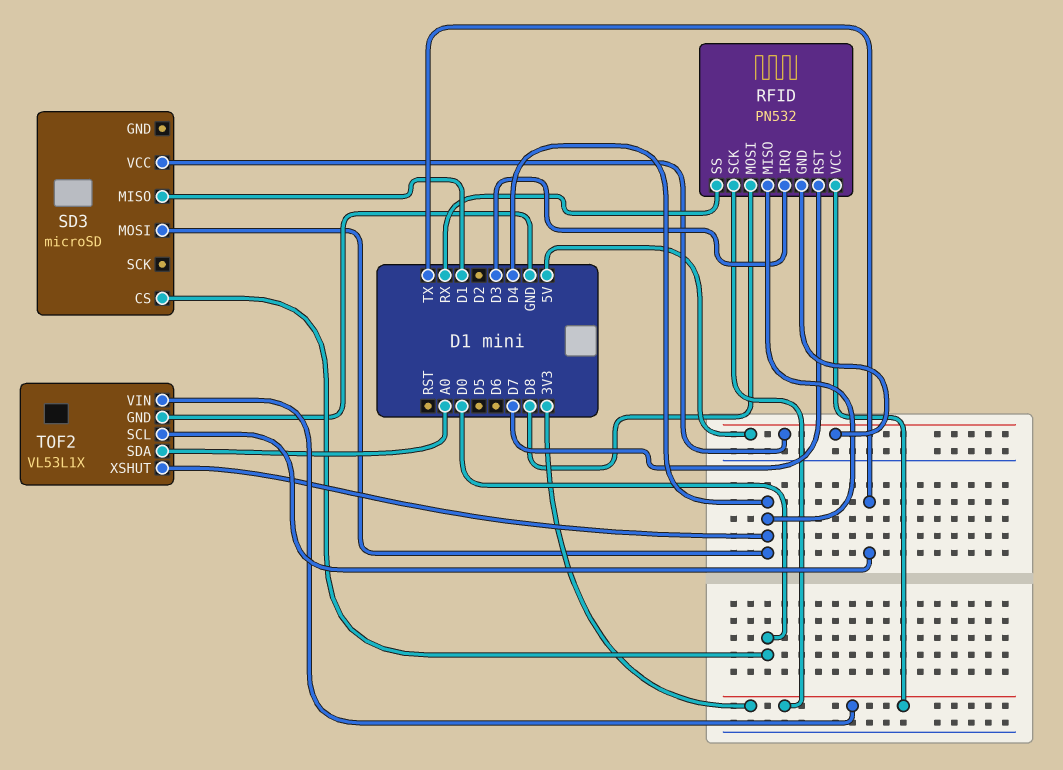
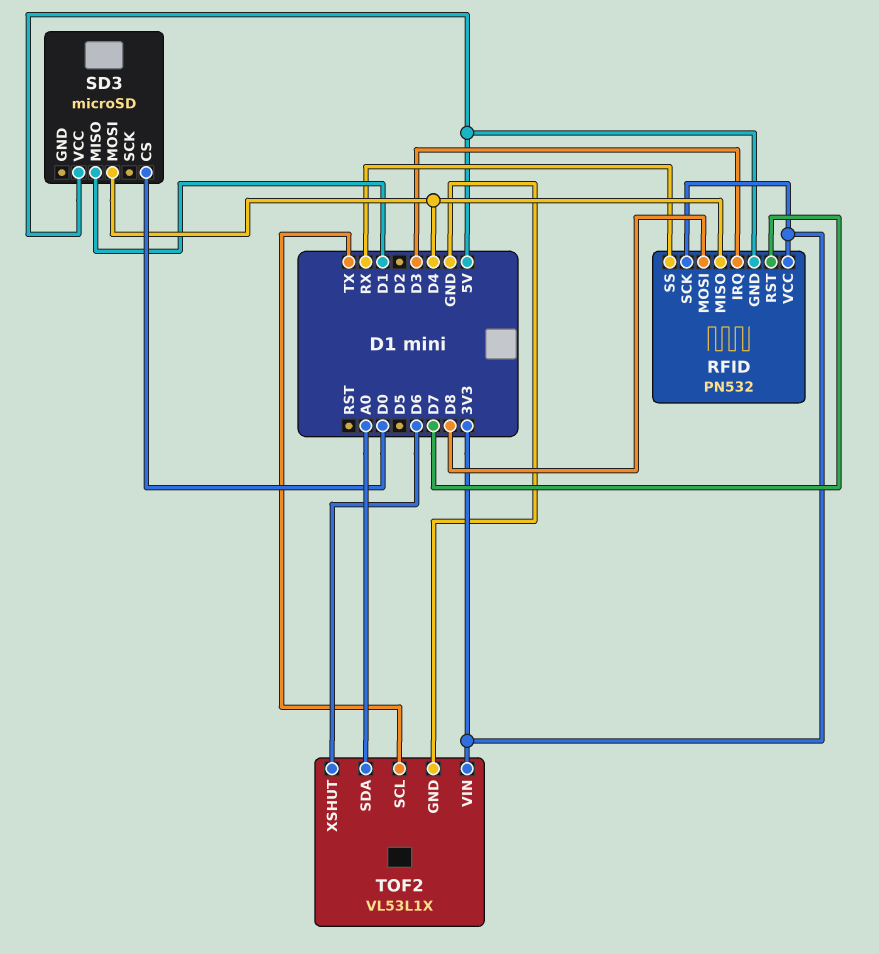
TOF2 pin XSHUT: D4 -> D6

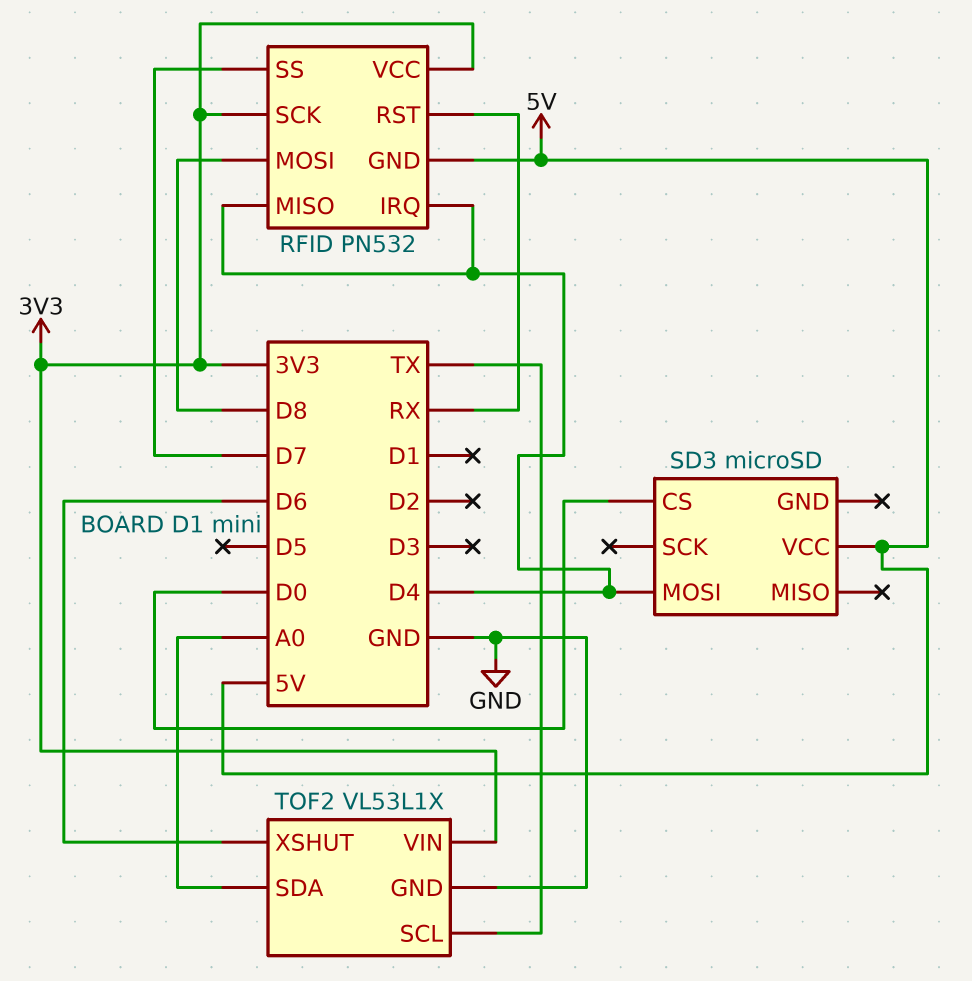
RFID pin IRQ: D3 -> D4
RFID pin RST: D7 -> RX
RFID pin SS: RX -> D7
SD3 pin MISO: D1 -> none

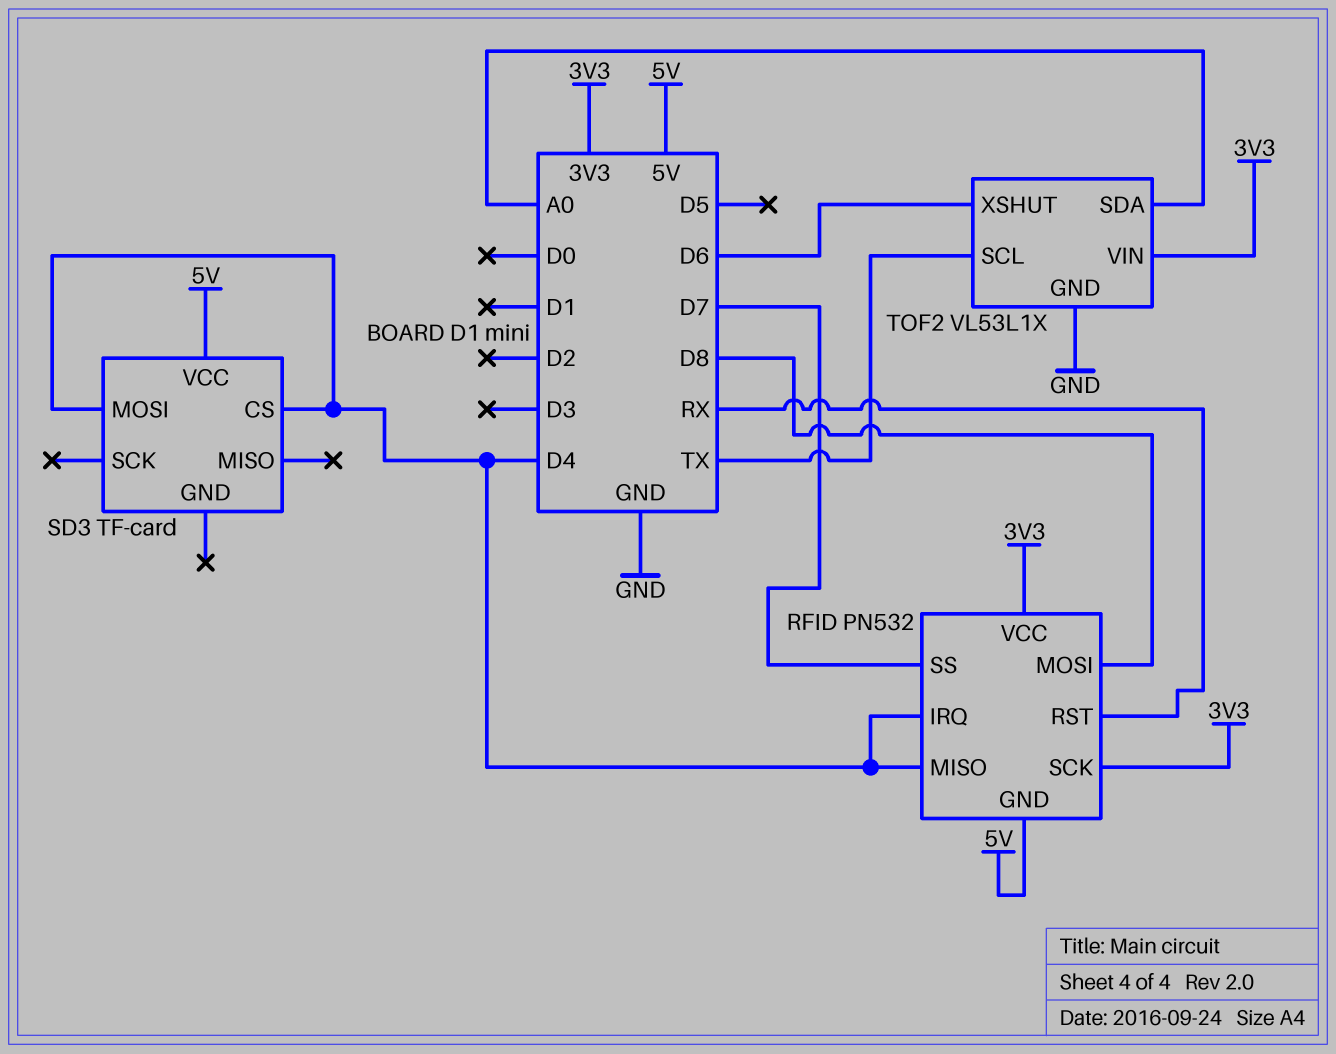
SD3: microSD -> TF-card
SD3 pin CS: D0 -> D4

